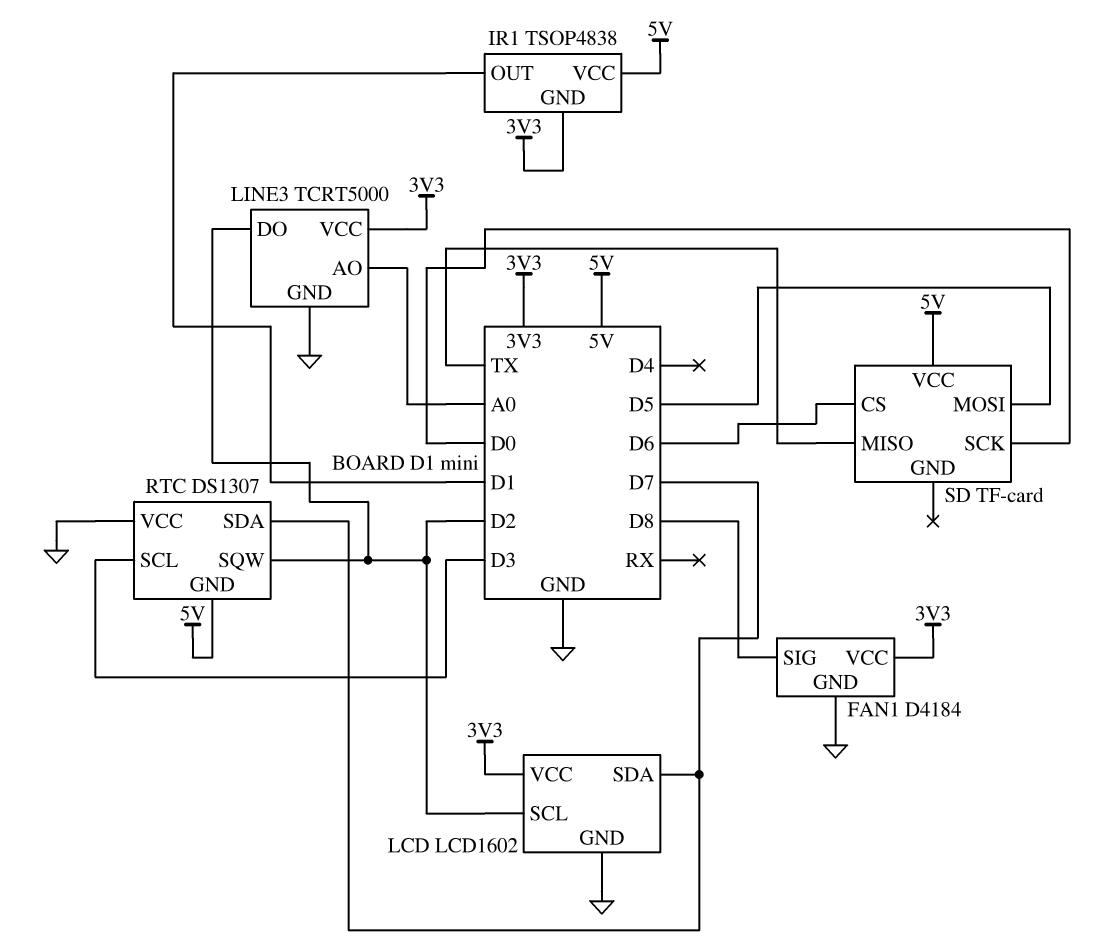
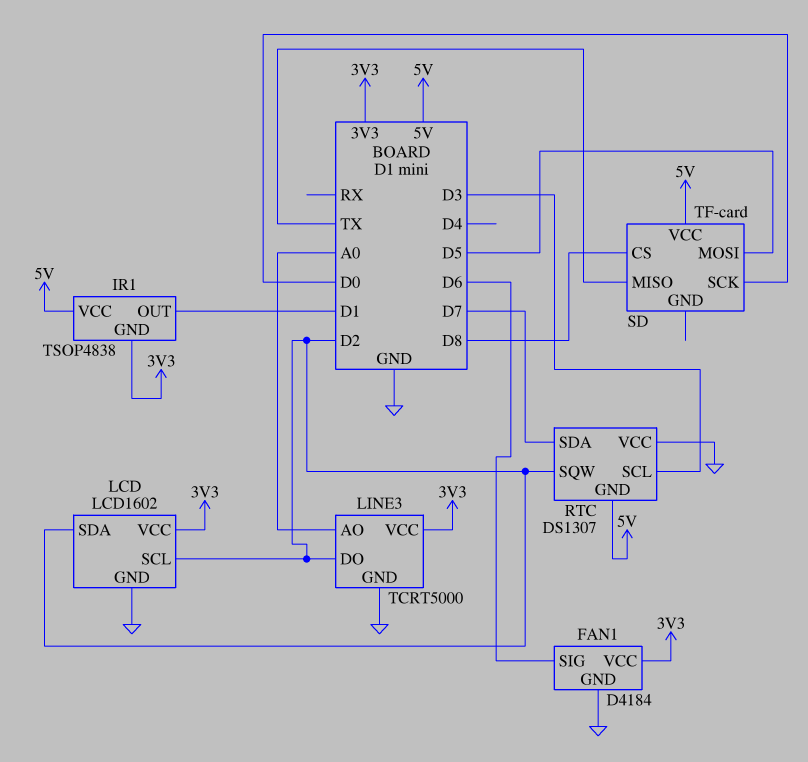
FAN1 pin SIG: D8 -> D6
LCD pin SDA: D7 -> D2
SD pin CS: D6 -> D8

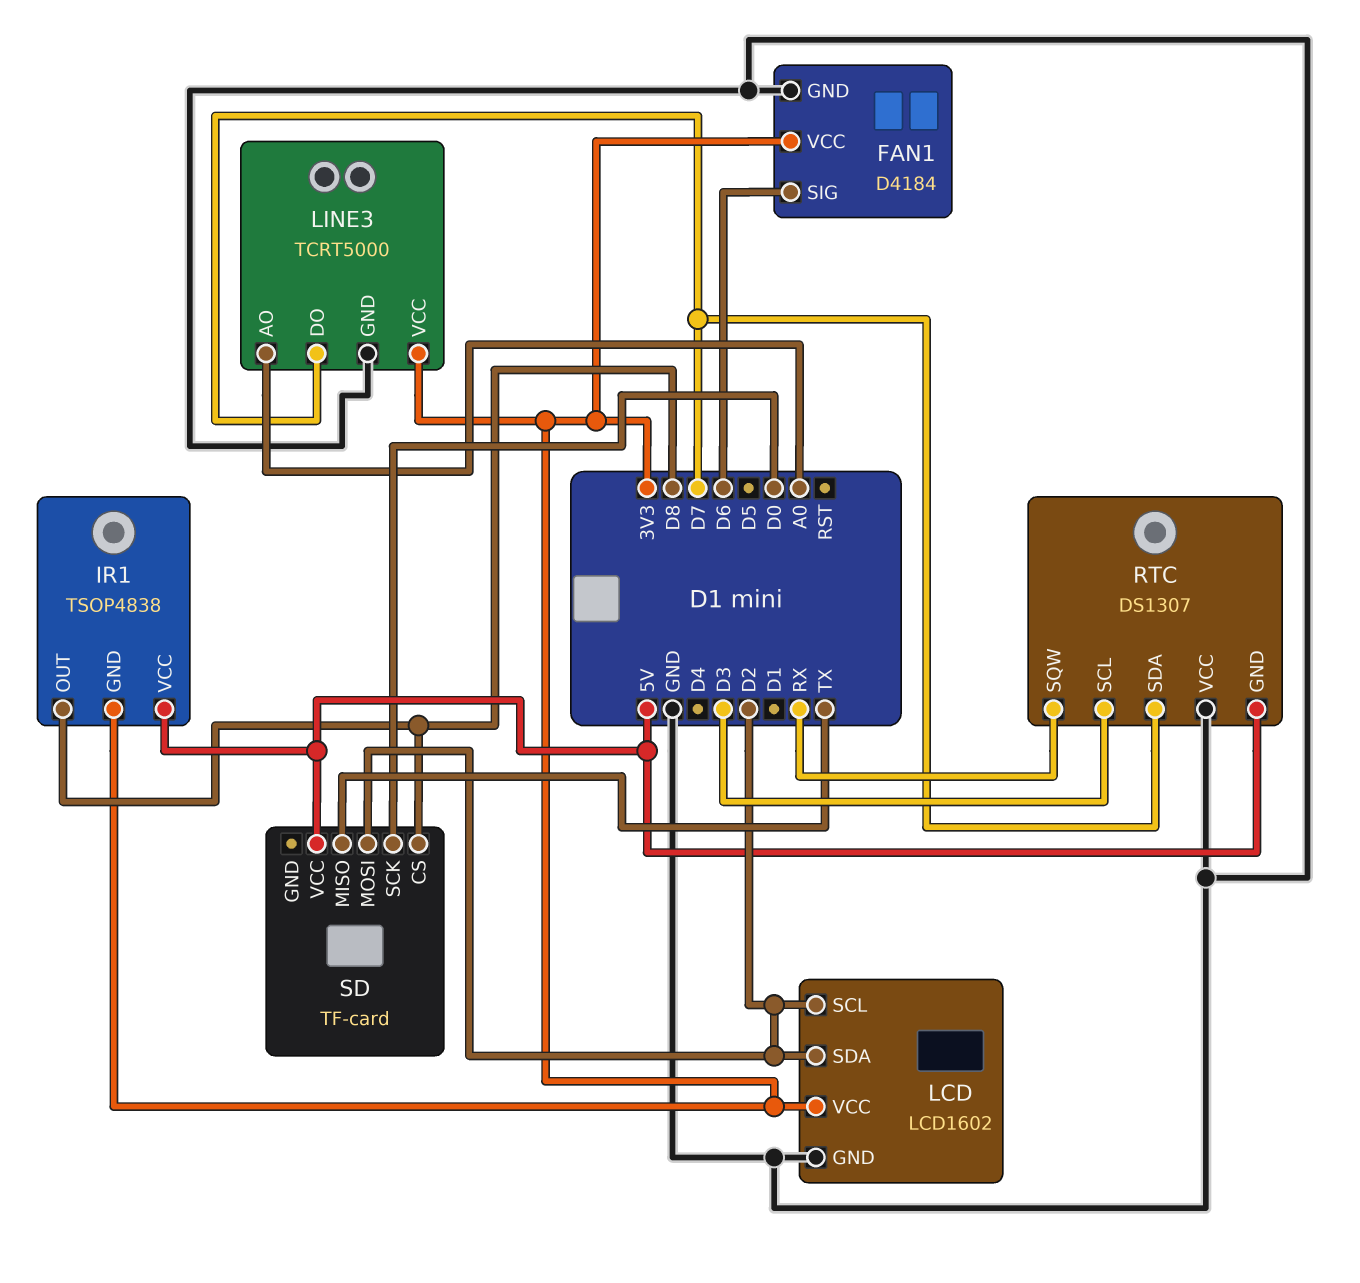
IR1 pin OUT: D1 -> D8
LINE3 pin DO: D2 -> D7
RTC pin SQW: D2 -> RX
SD pin MOSI: D5 -> D2

